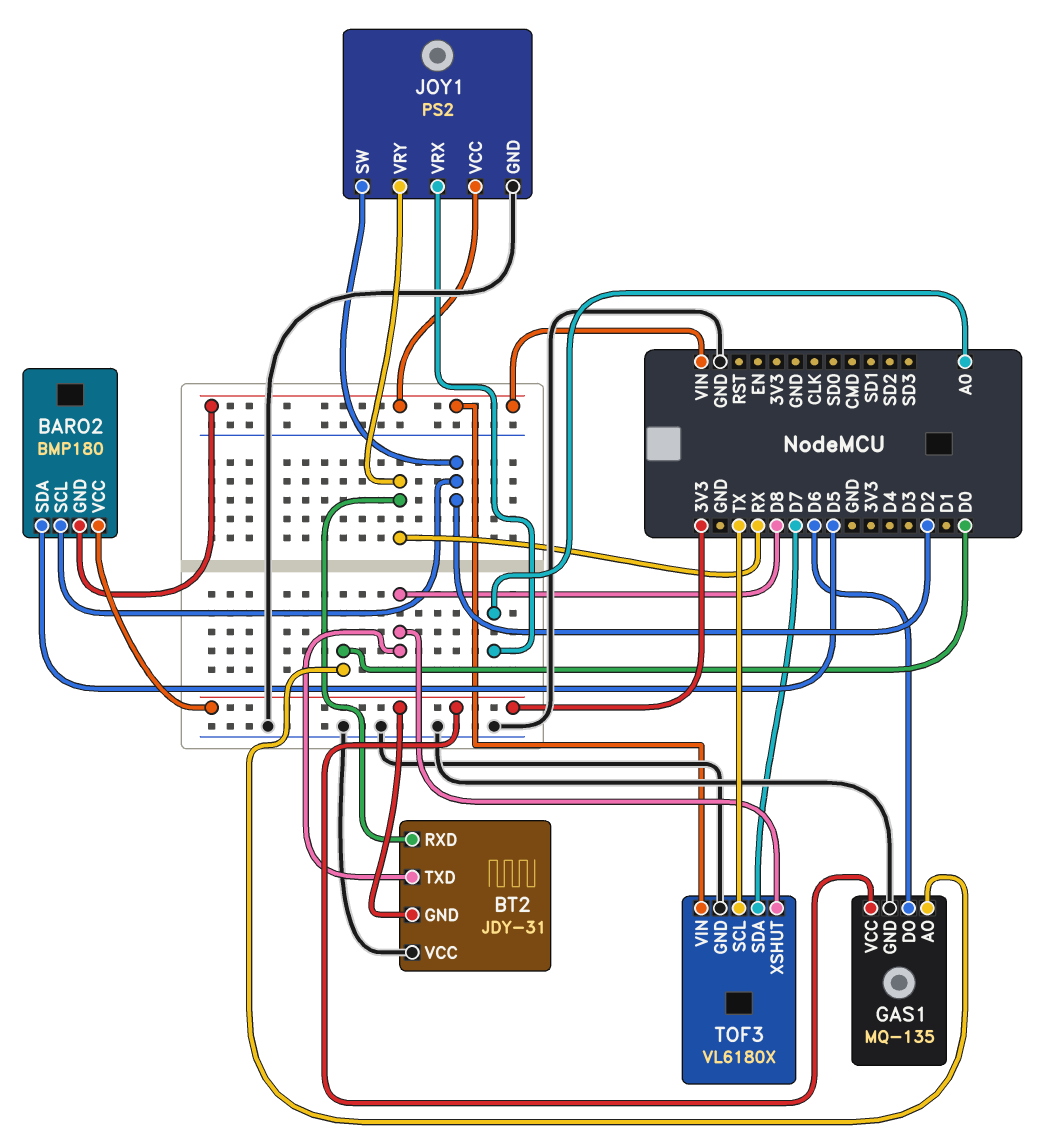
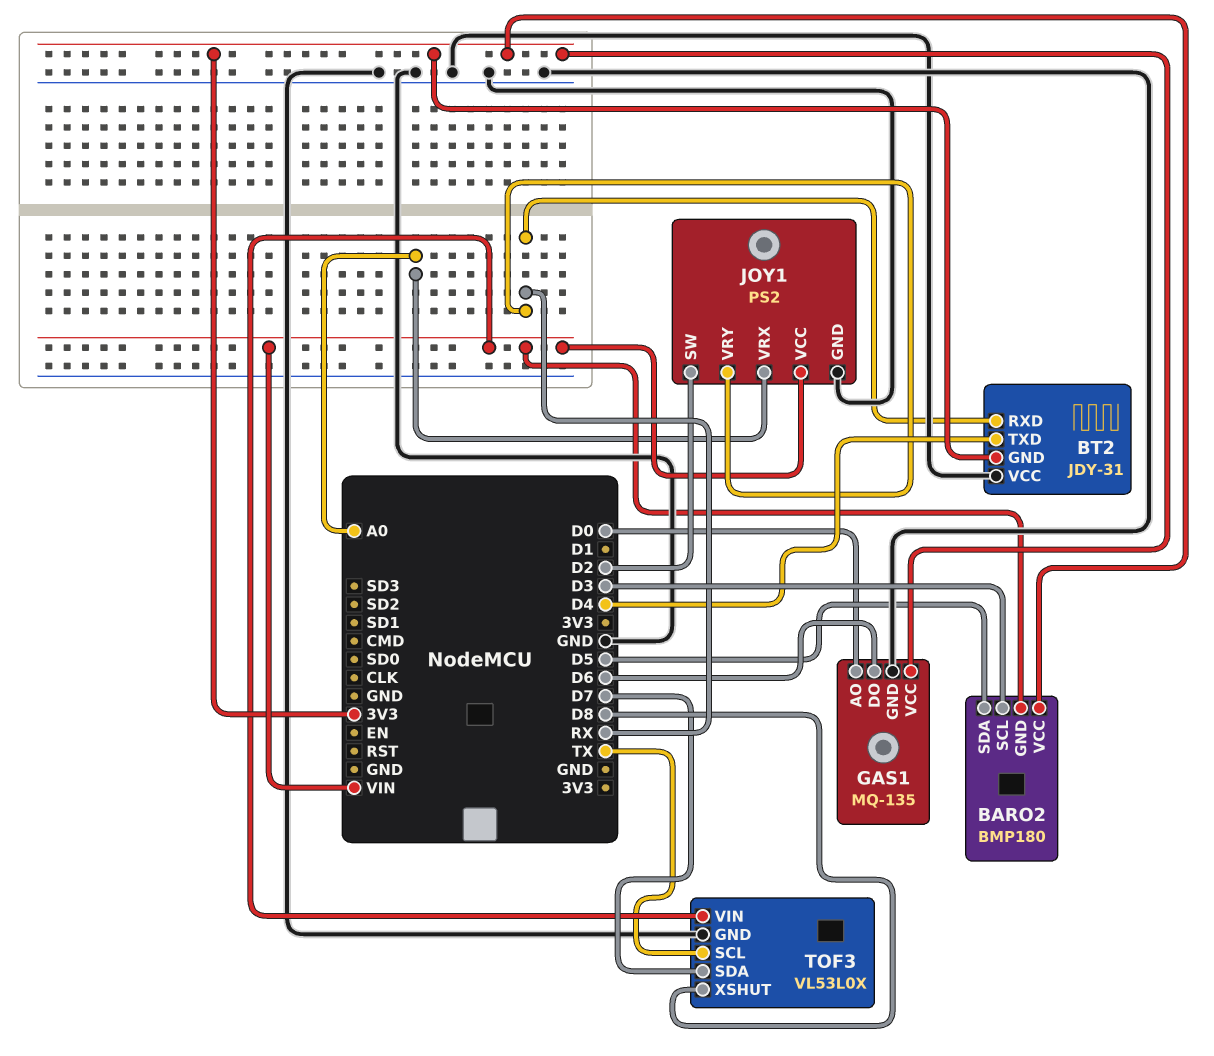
BARO2 pin SCL: D2 -> D3
BT2 pin TXD: D8 -> D4
TOF3: VL6180X -> VL53L0X

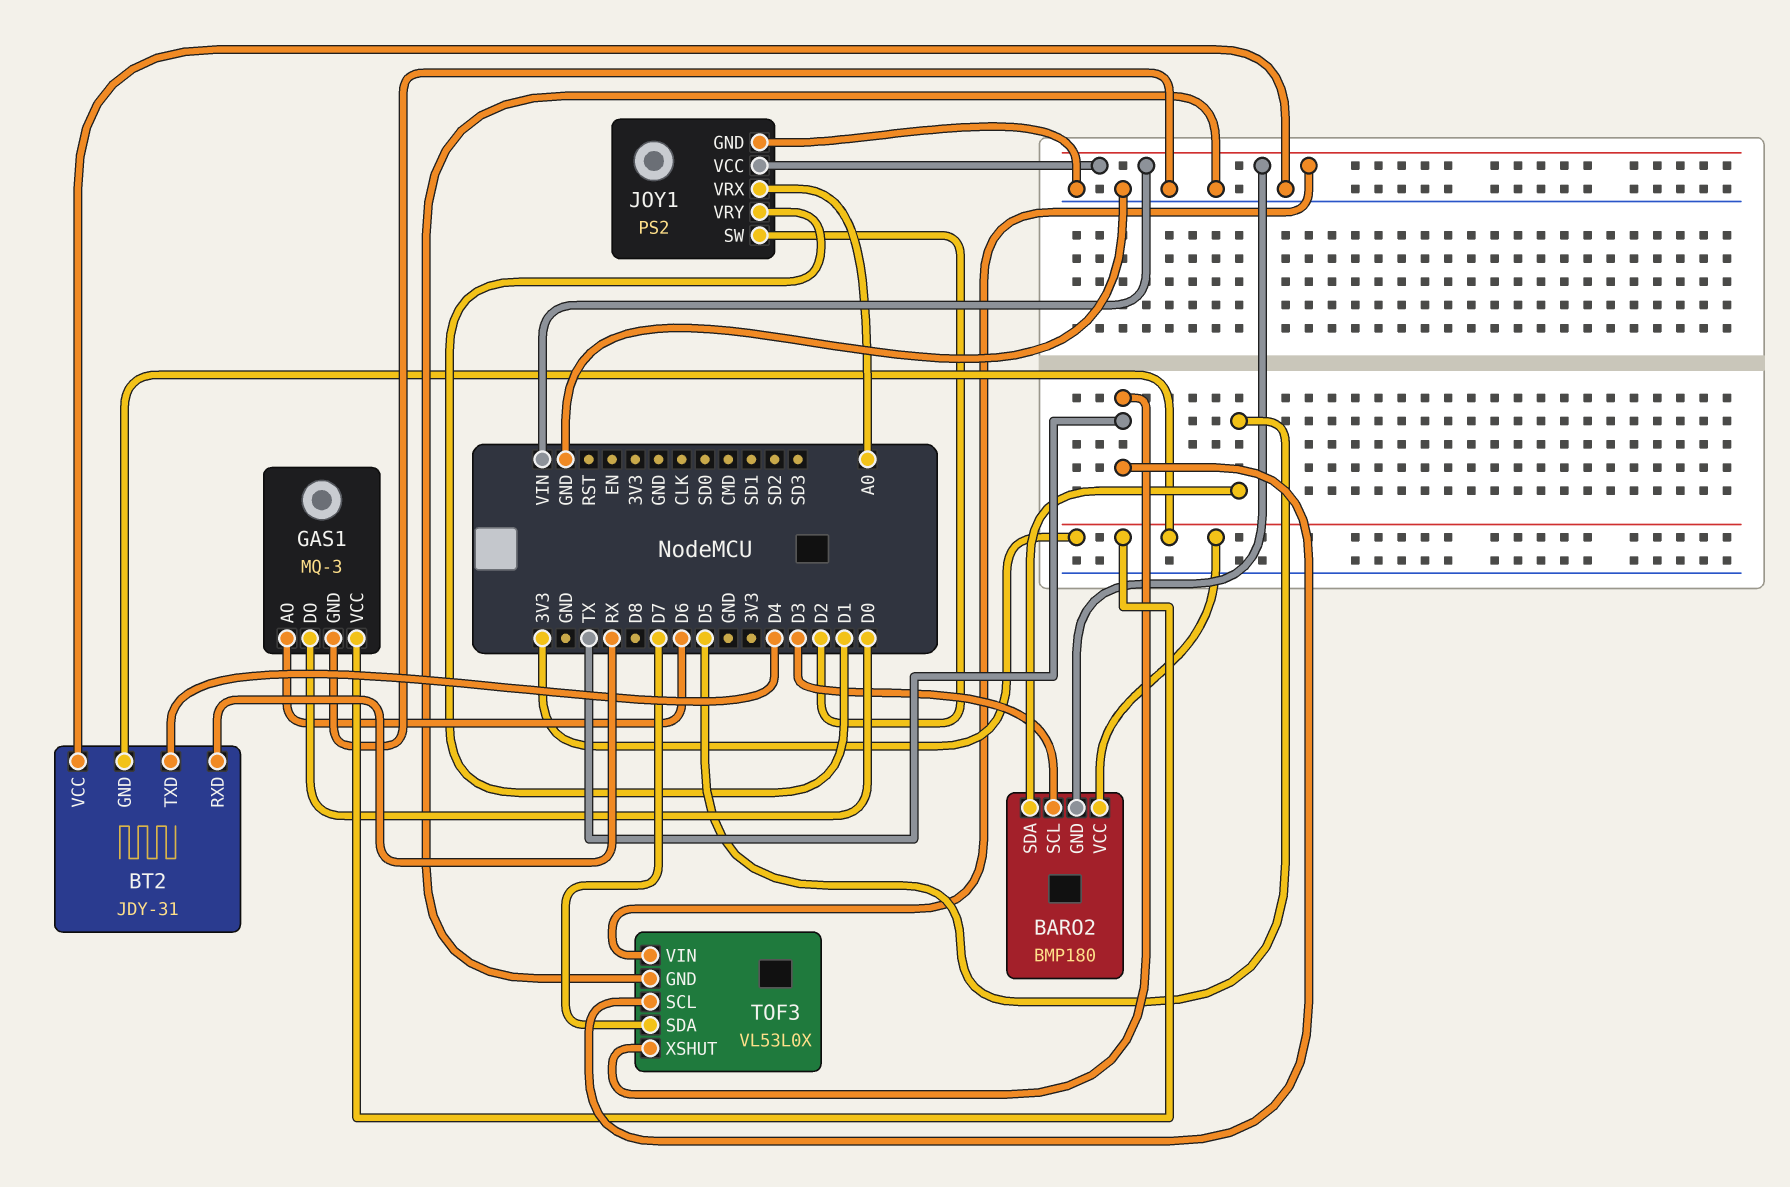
GAS1: MQ-135 -> MQ-3
GAS1 pin AO: D0 -> D6
GAS1 pin DO: D6 -> D0
JOY1 pin VRY: RX -> D1
TOF3 pin XSHUT: D8 -> TX

